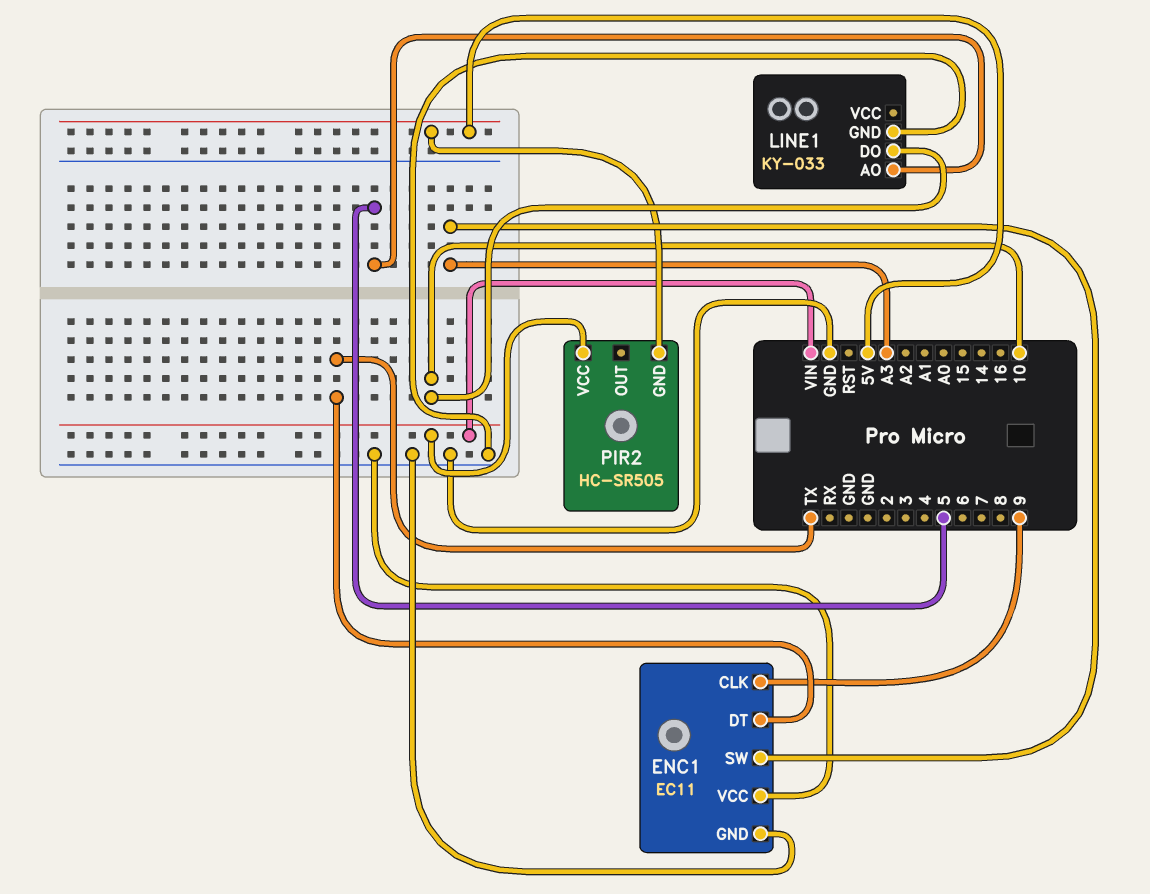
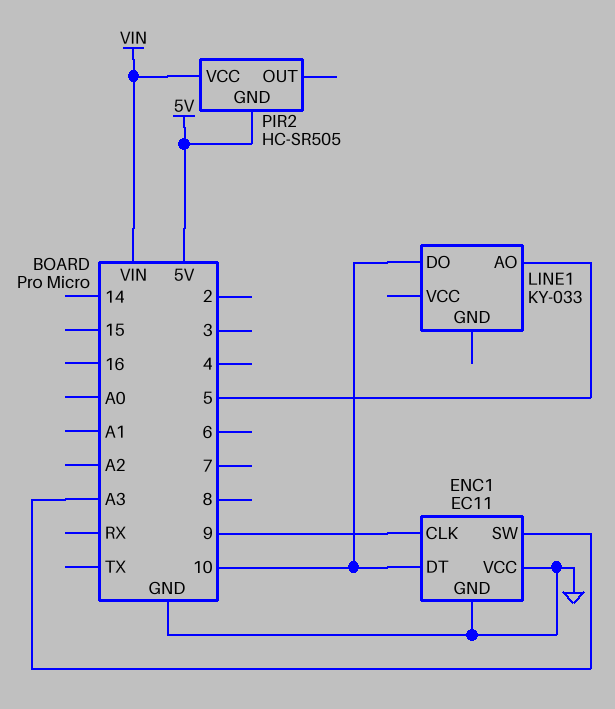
ENC1 pin DT: TX -> 10
LINE1 pin GND: GND -> none

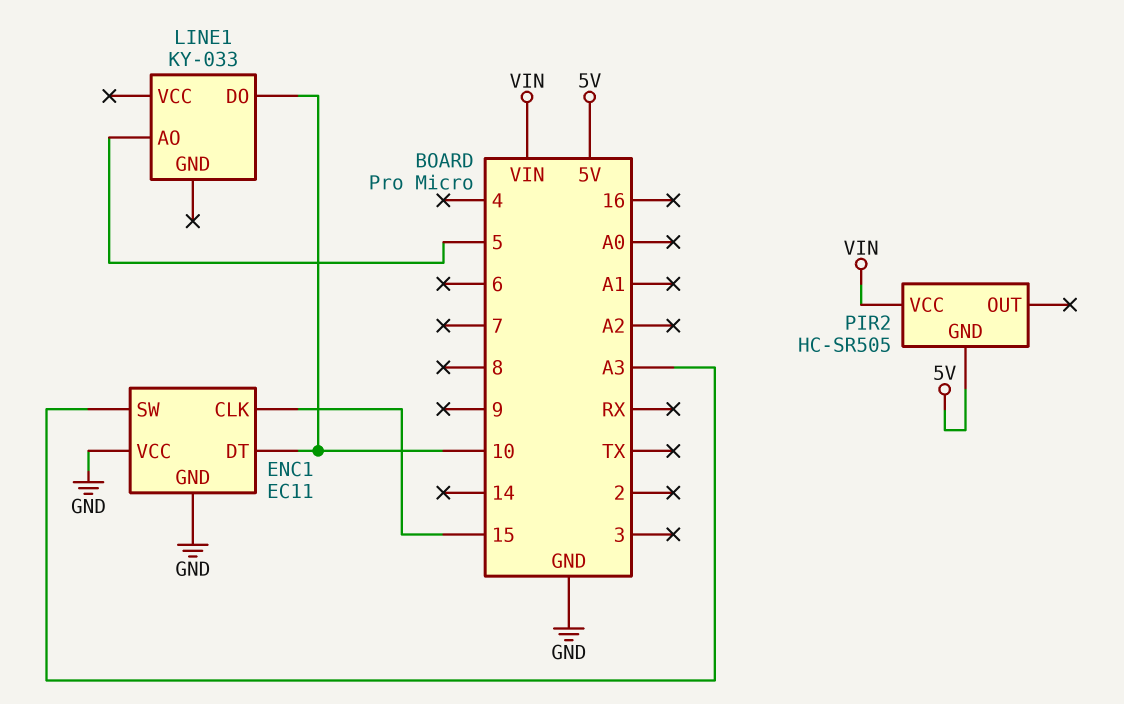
ENC1 pin CLK: 9 -> 15

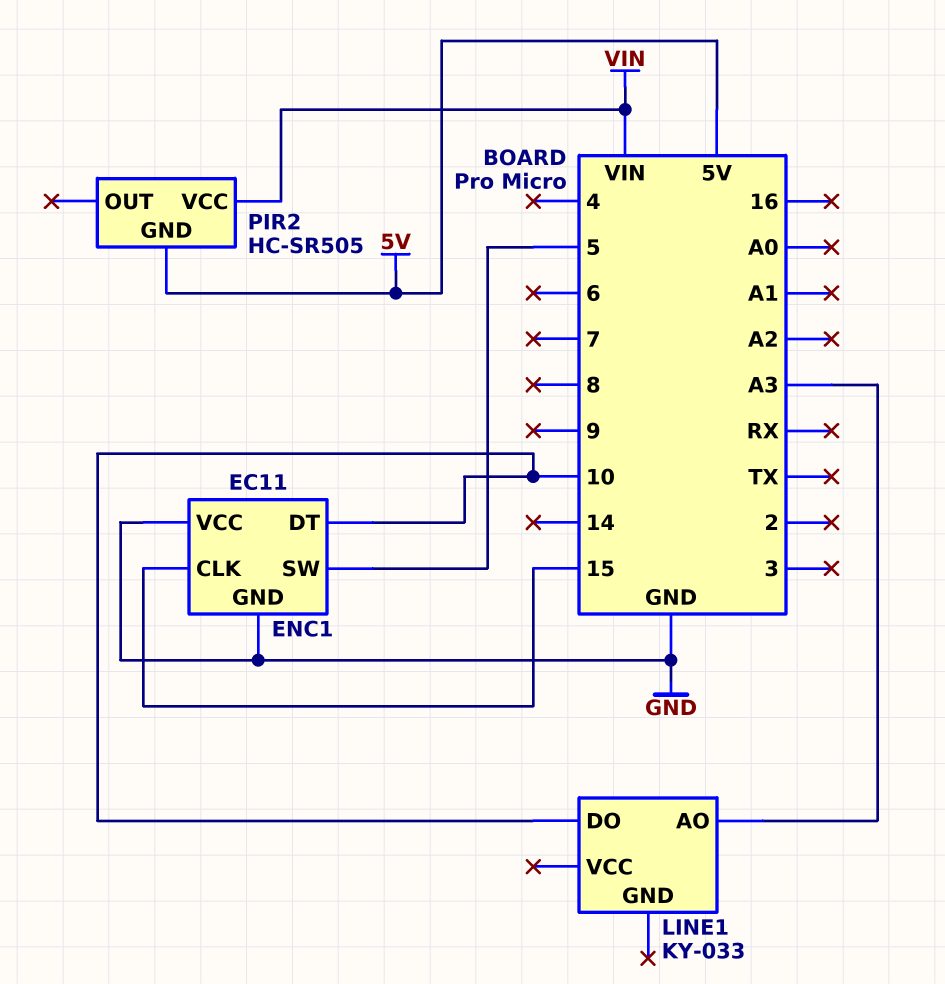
ENC1 pin SW: A3 -> 5
LINE1 pin AO: 5 -> A3

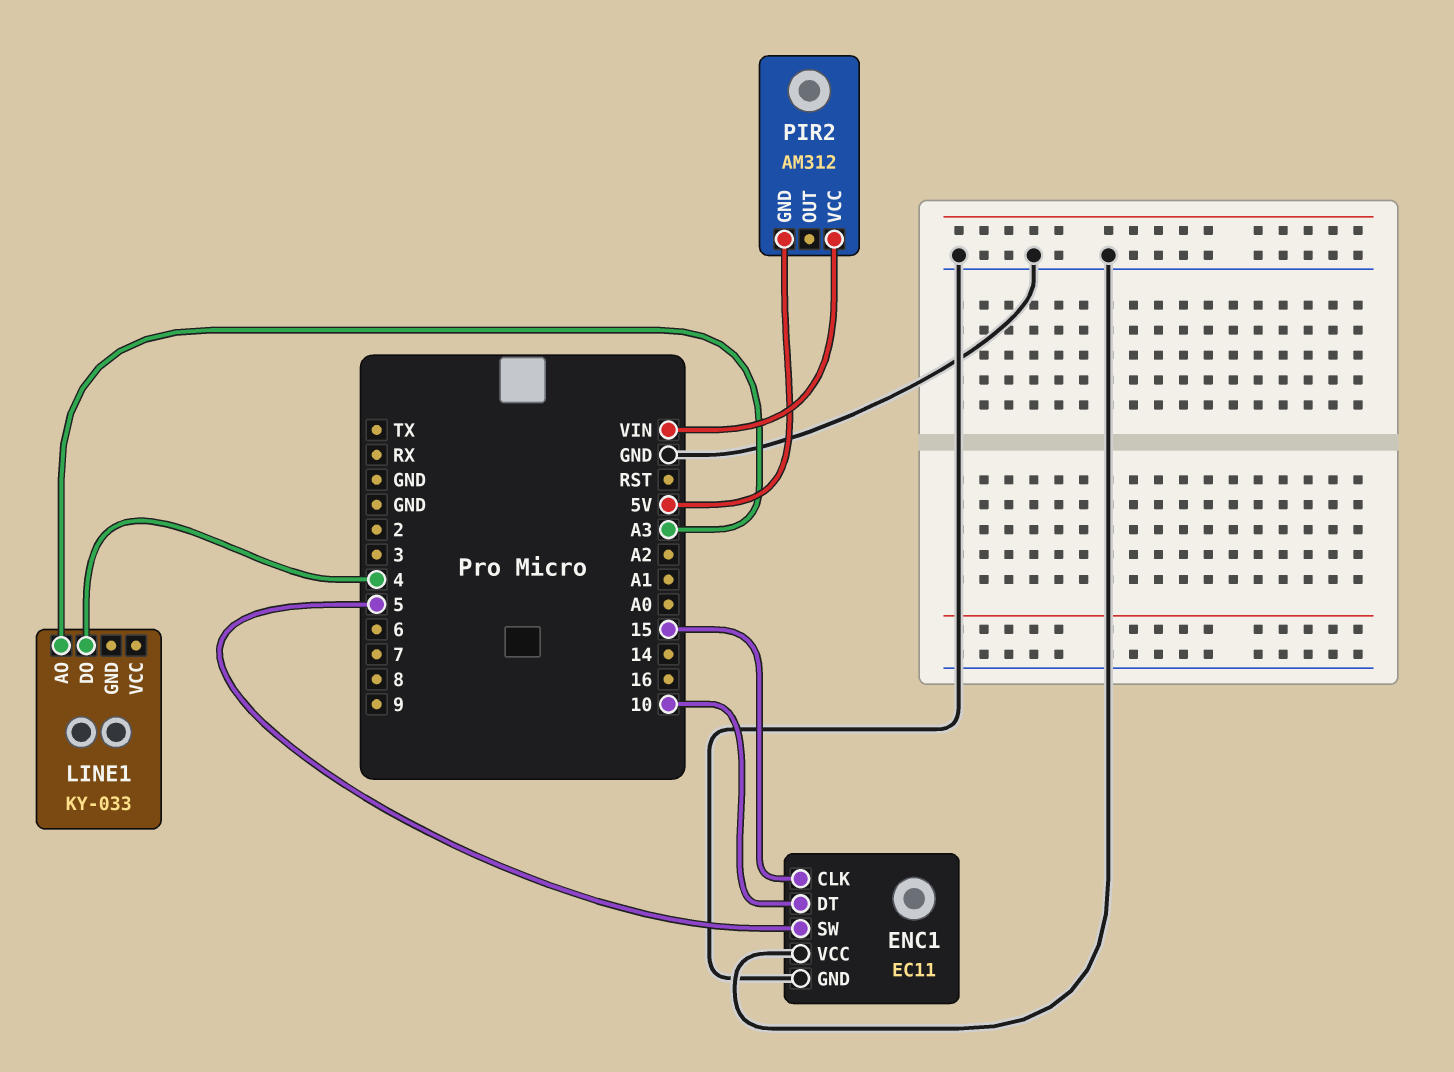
LINE1 pin DO: 10 -> 4
PIR2: HC-SR505 -> AM312

